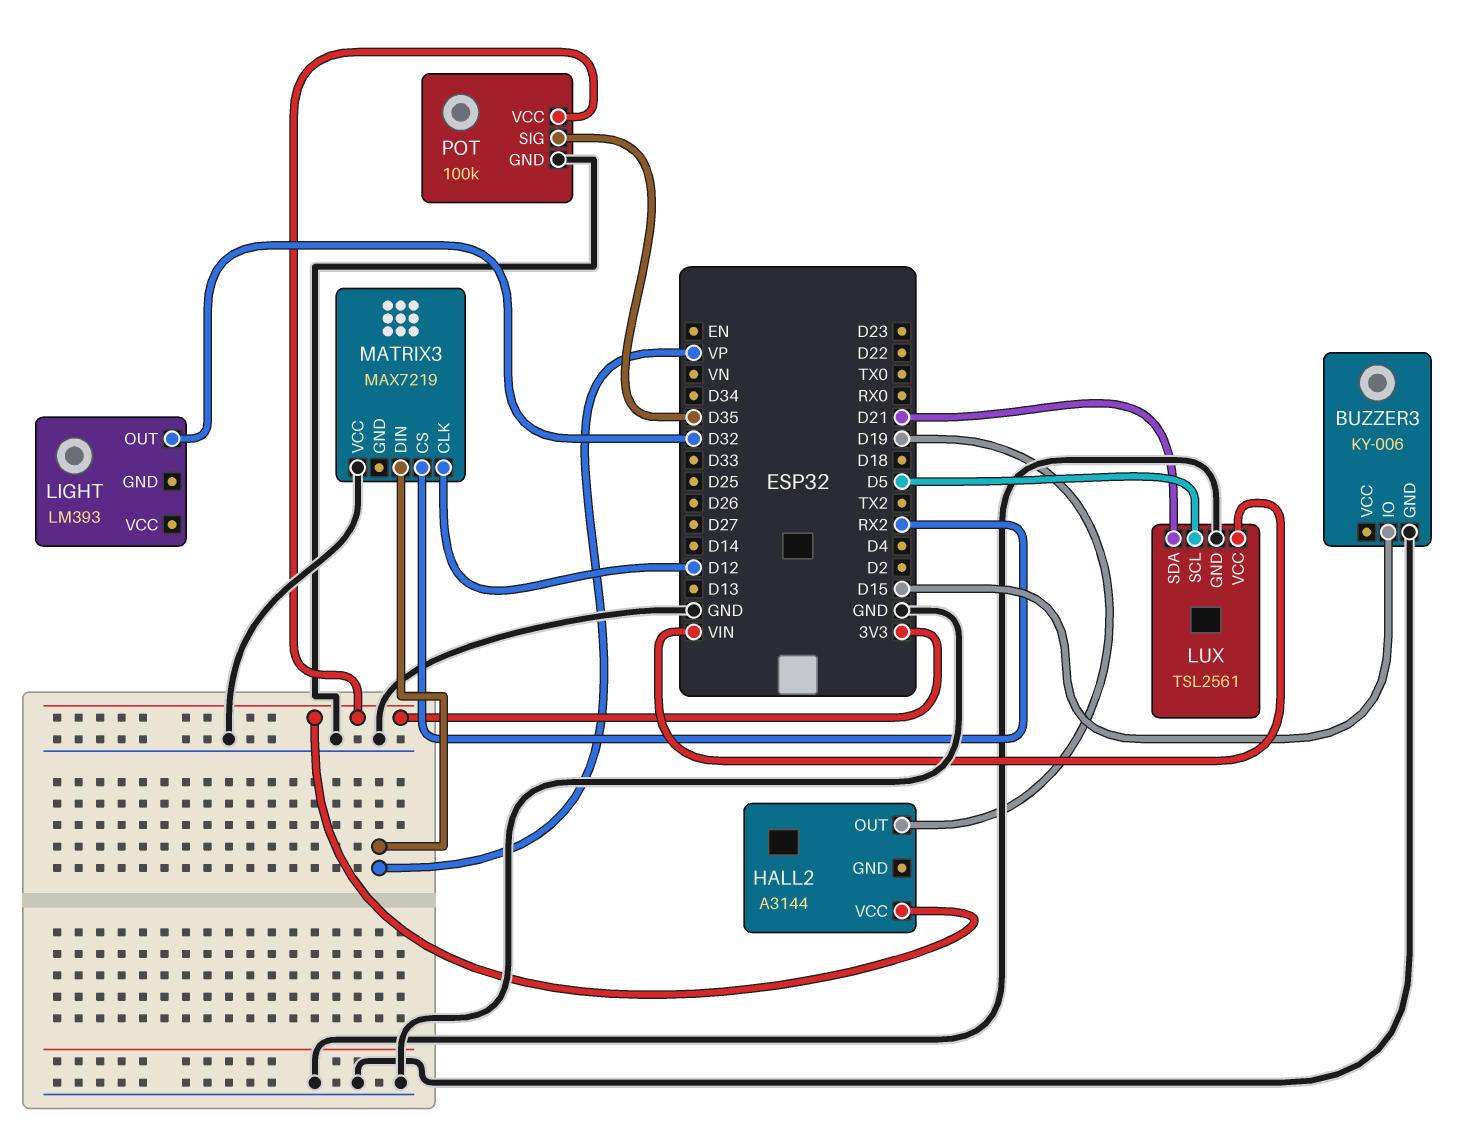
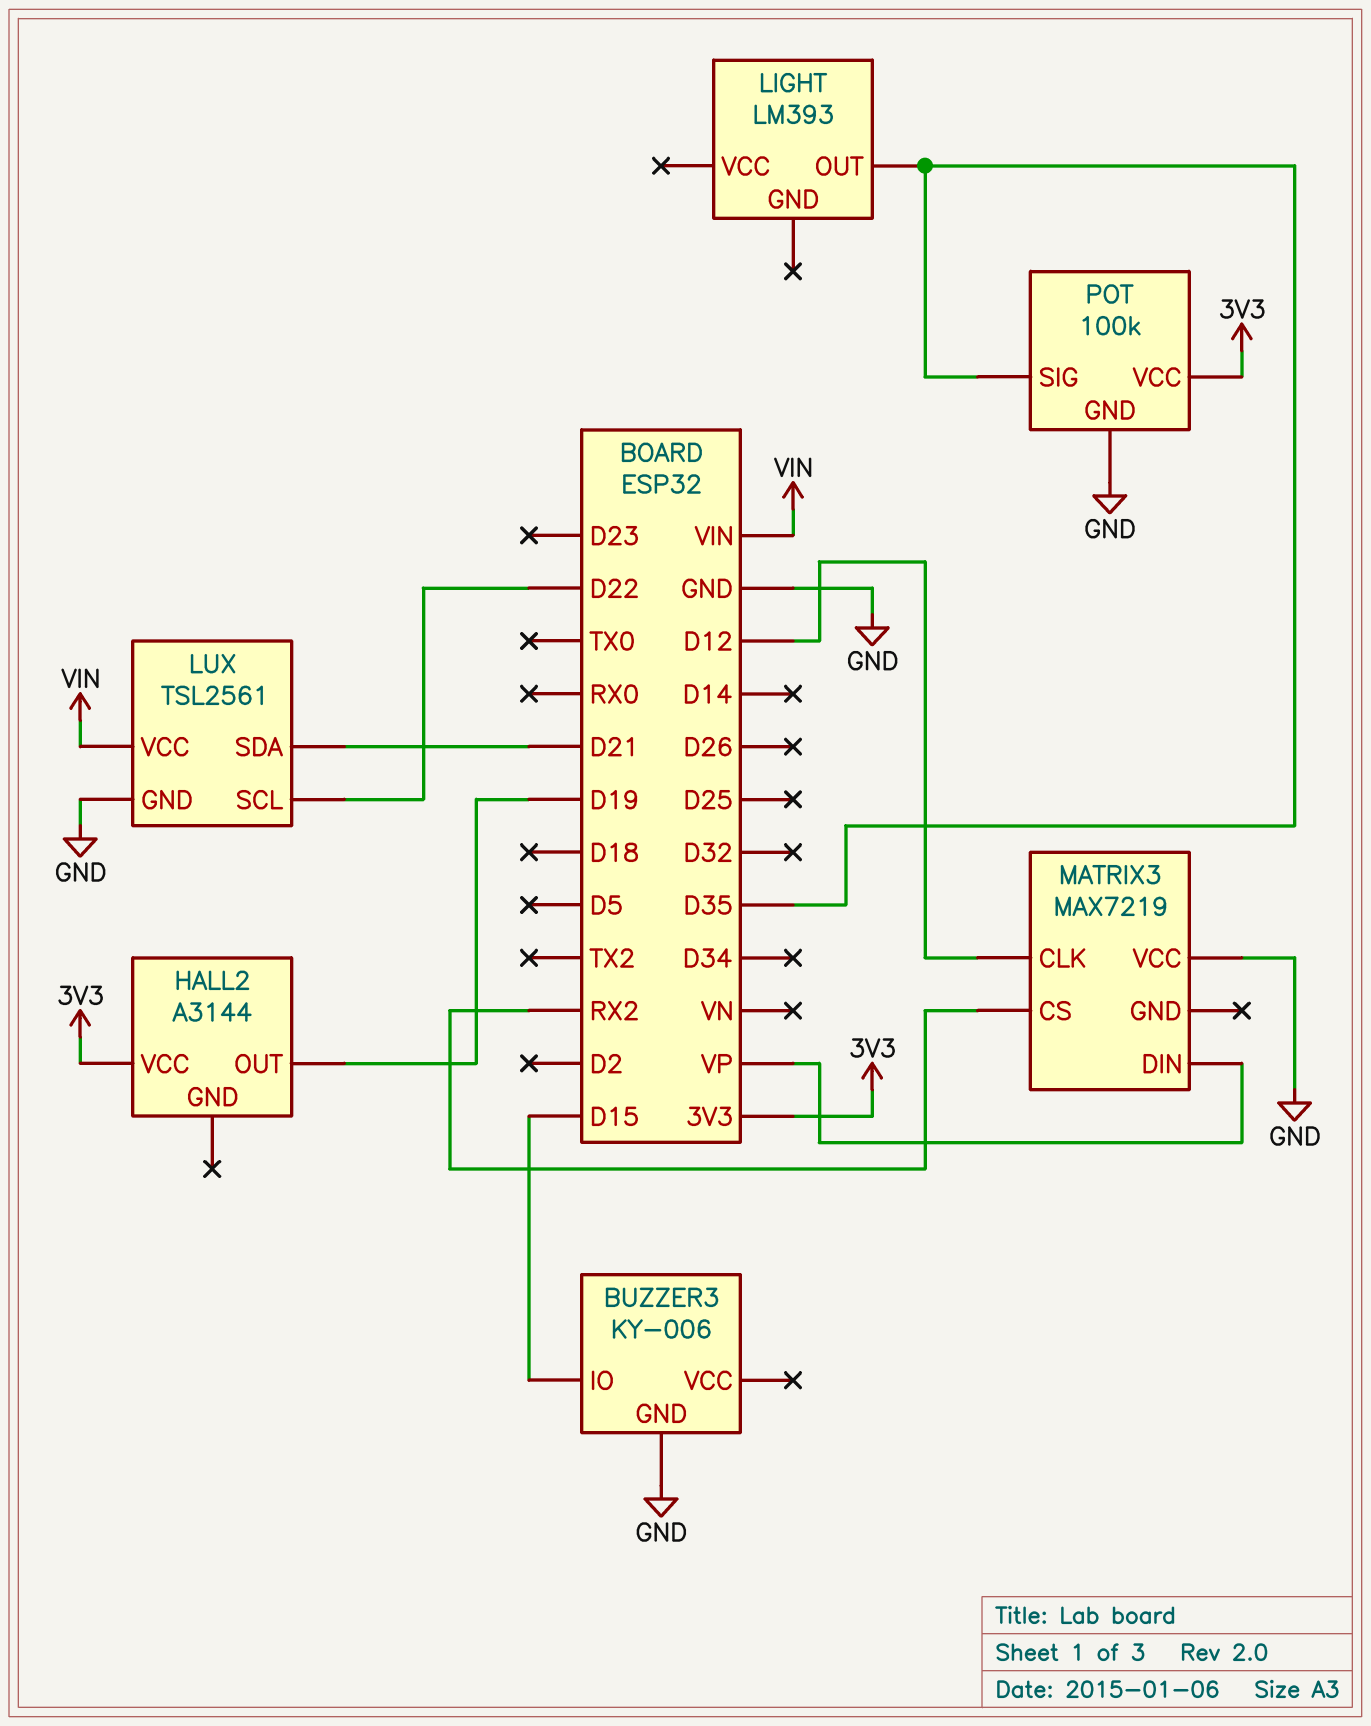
LIGHT pin OUT: D32 -> D35
LUX pin SCL: D5 -> D22

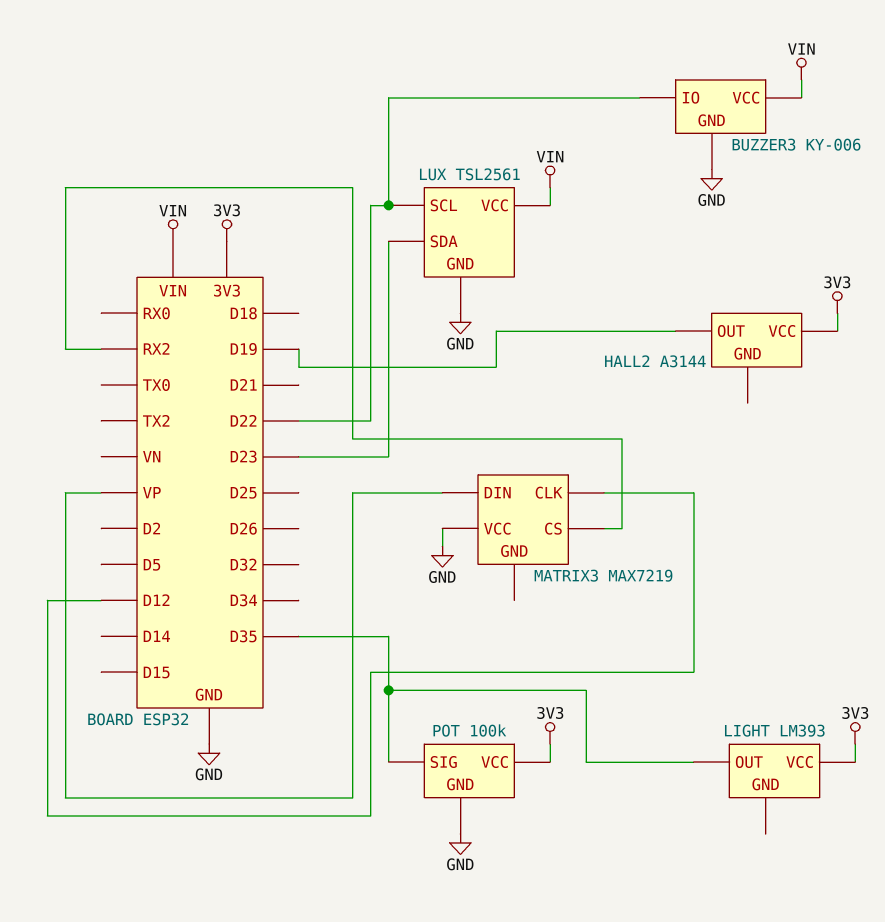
BUZZER3 pin IO: D15 -> D22
BUZZER3 pin VCC: none -> VIN
LIGHT pin VCC: none -> 3V3
LUX pin SDA: D21 -> D23

